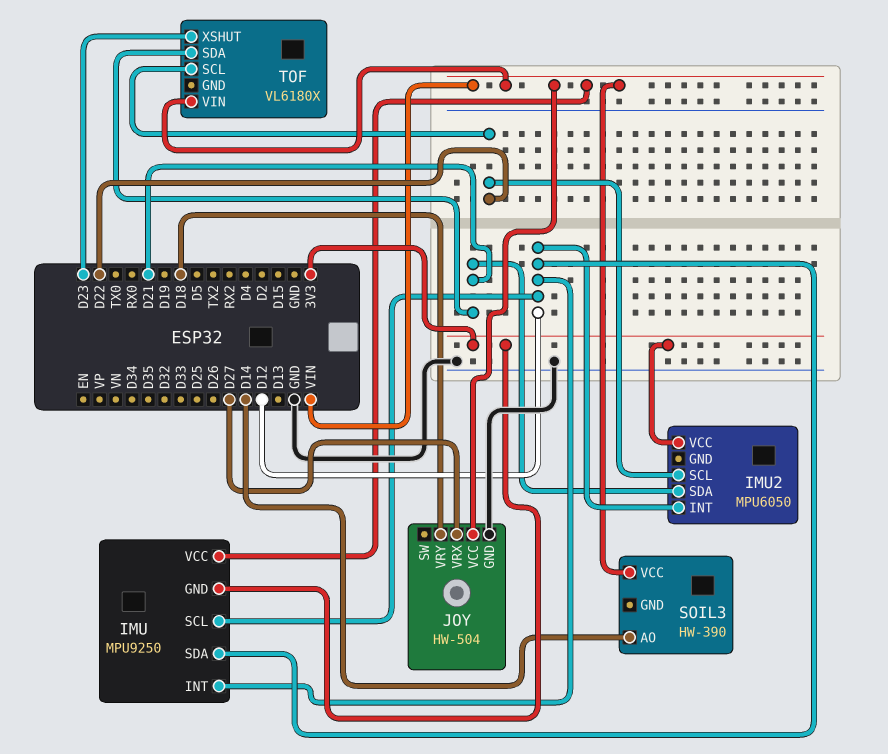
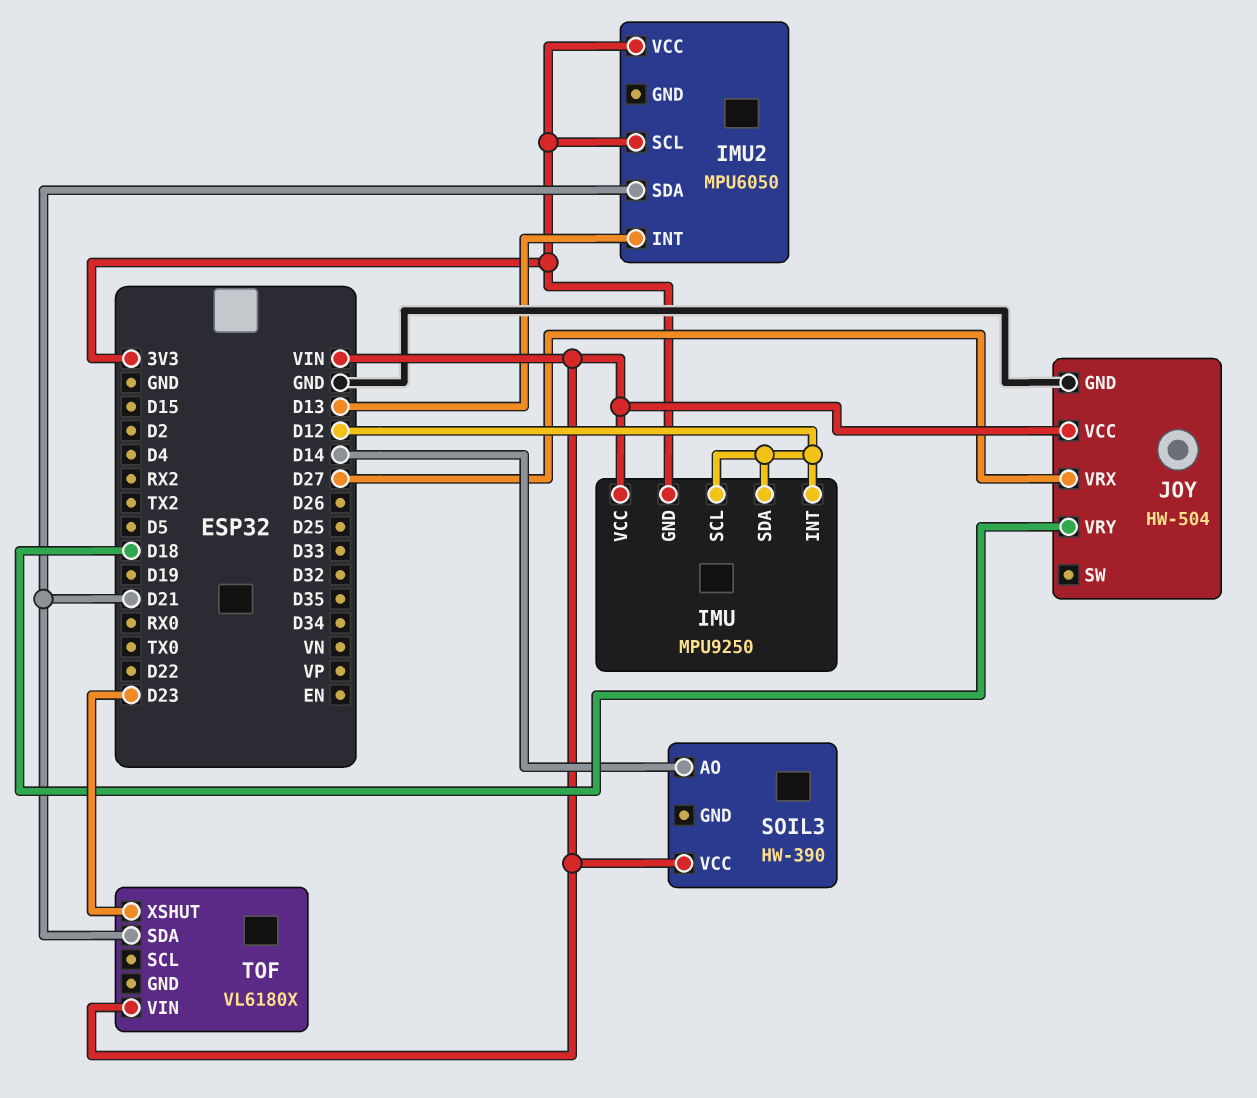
IMU2 pin INT: D12 -> D13
IMU2 pin SCL: D22 -> 3V3
TOF pin SCL: D22 -> none

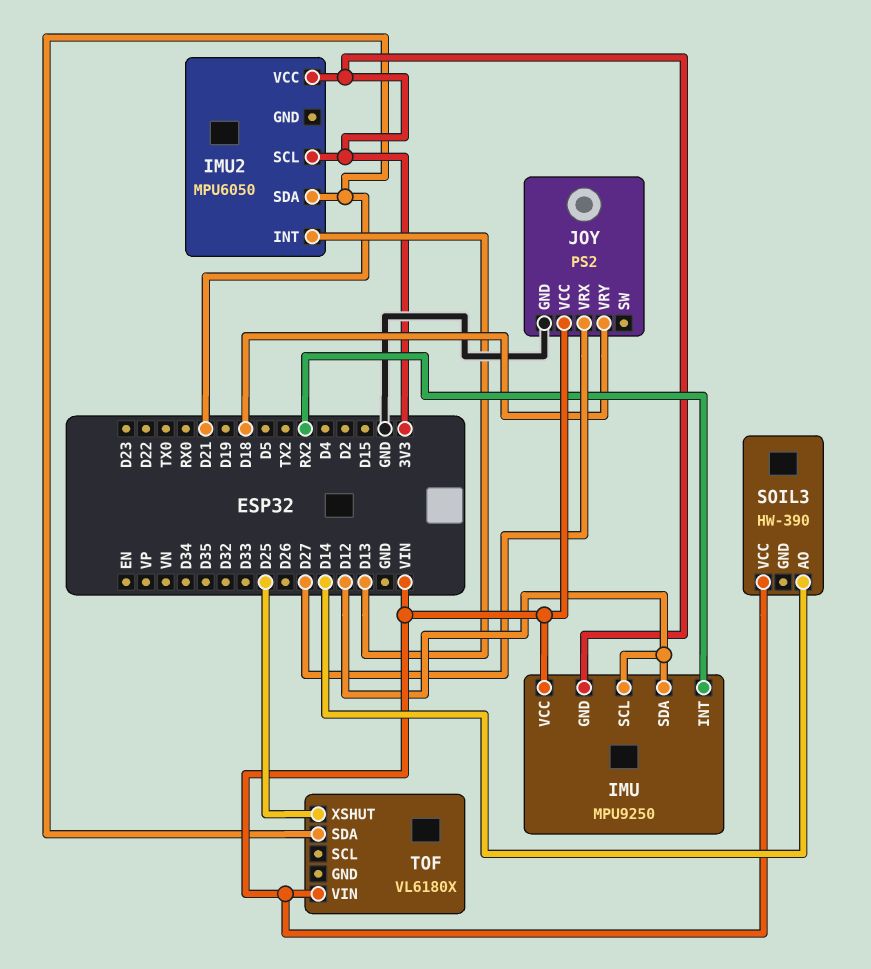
IMU pin INT: D12 -> RX2
JOY: HW-504 -> PS2
TOF pin XSHUT: D23 -> D25

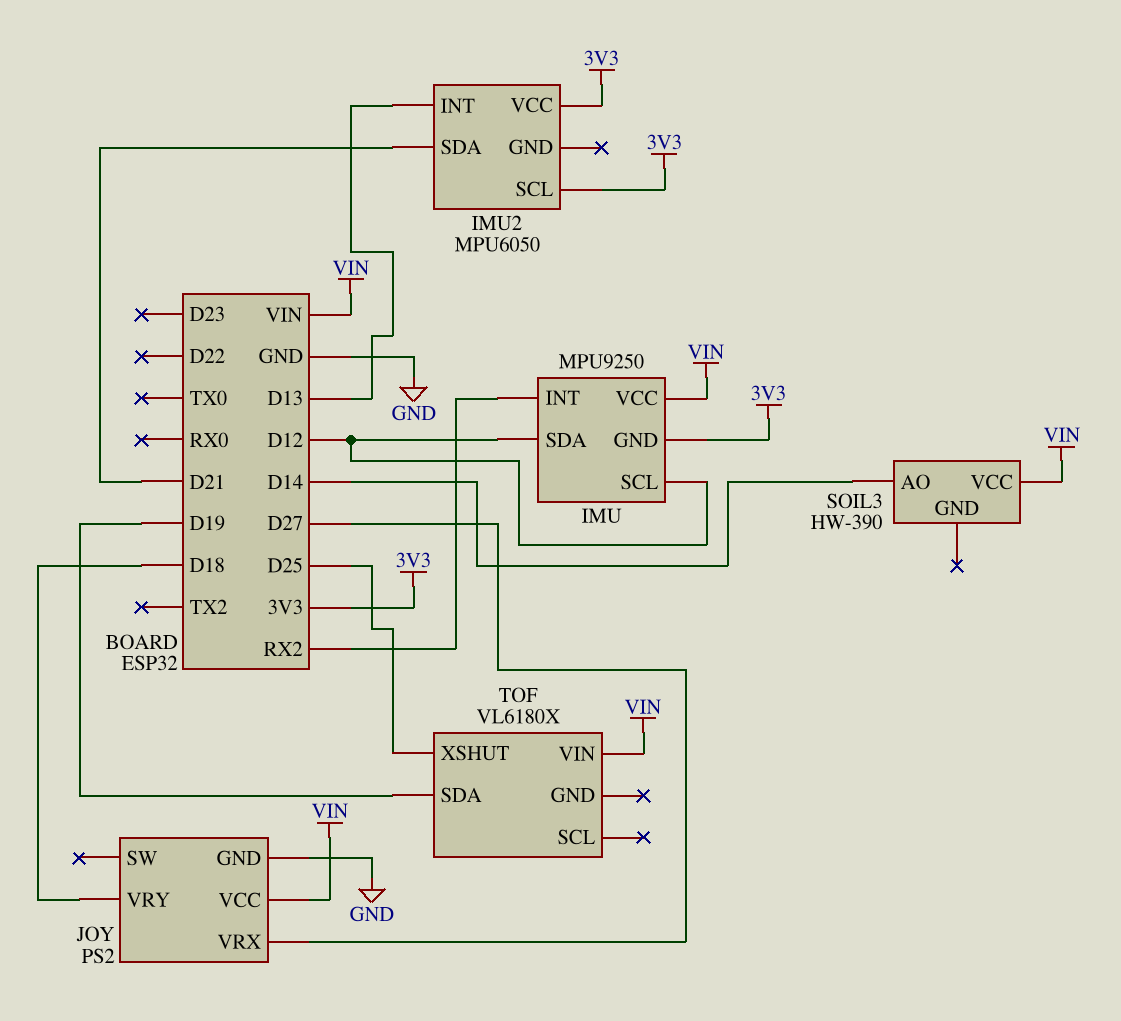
TOF pin SDA: D21 -> D19

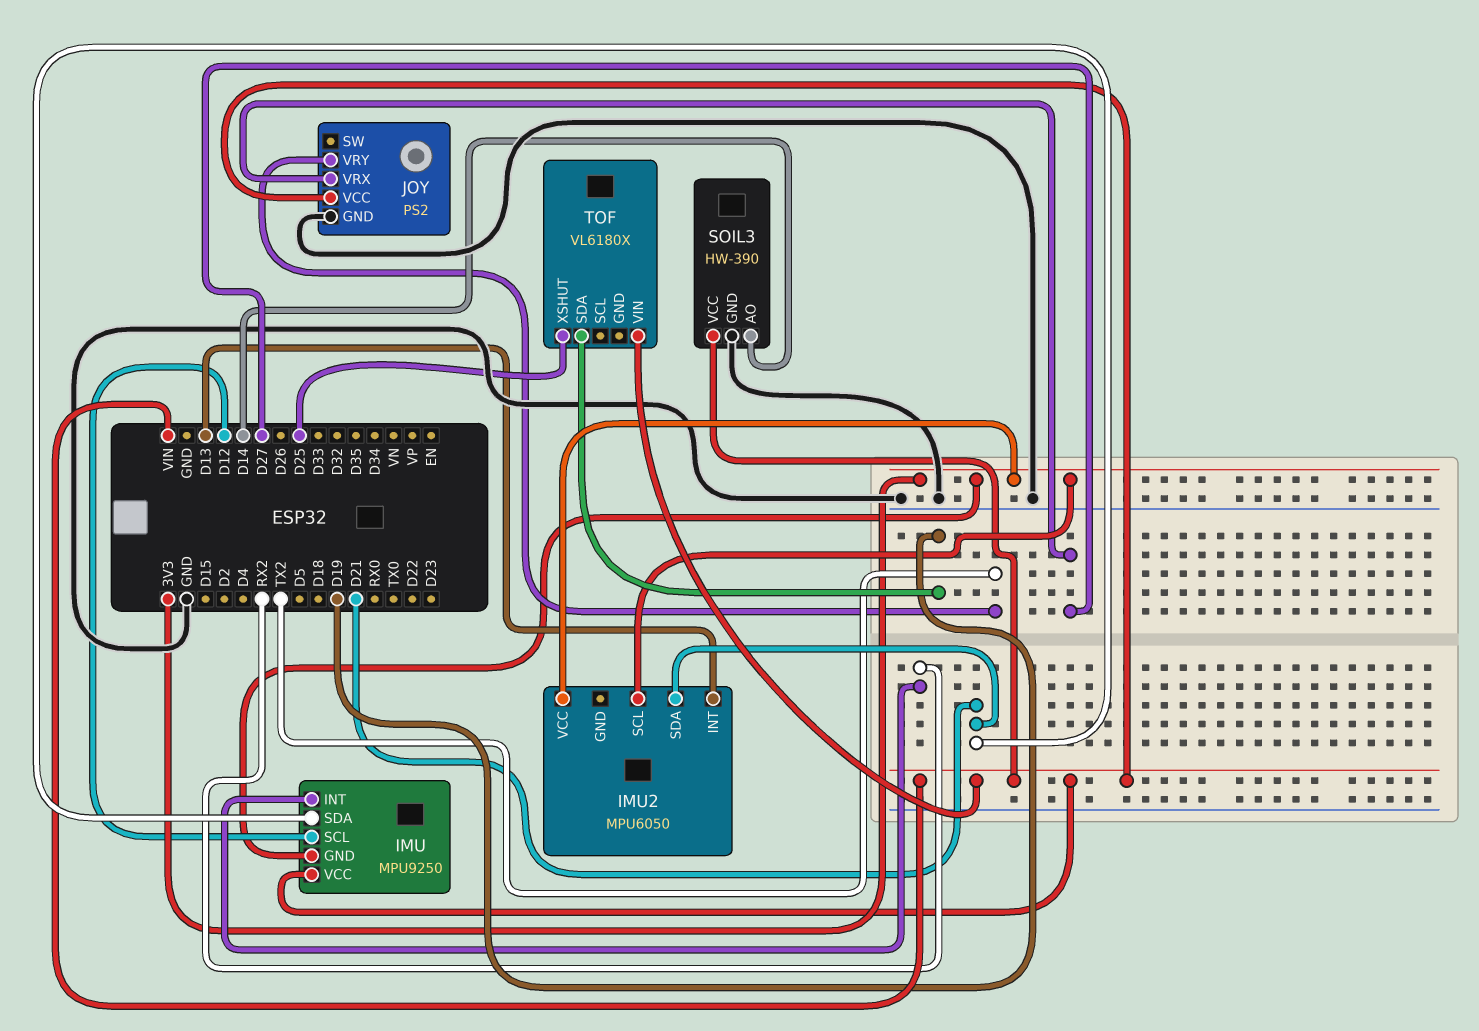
IMU pin SDA: D12 -> D21
JOY pin VRY: D18 -> TX2
SOIL3 pin GND: none -> GND

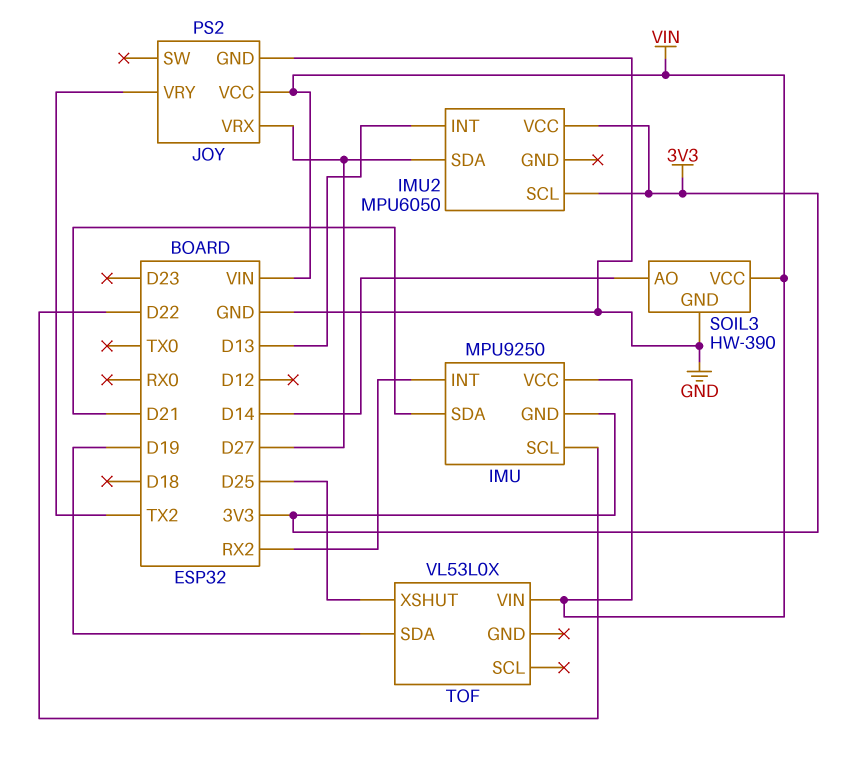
IMU pin SCL: D12 -> D22
IMU2 pin SDA: D21 -> D27
TOF: VL6180X -> VL53L0X

